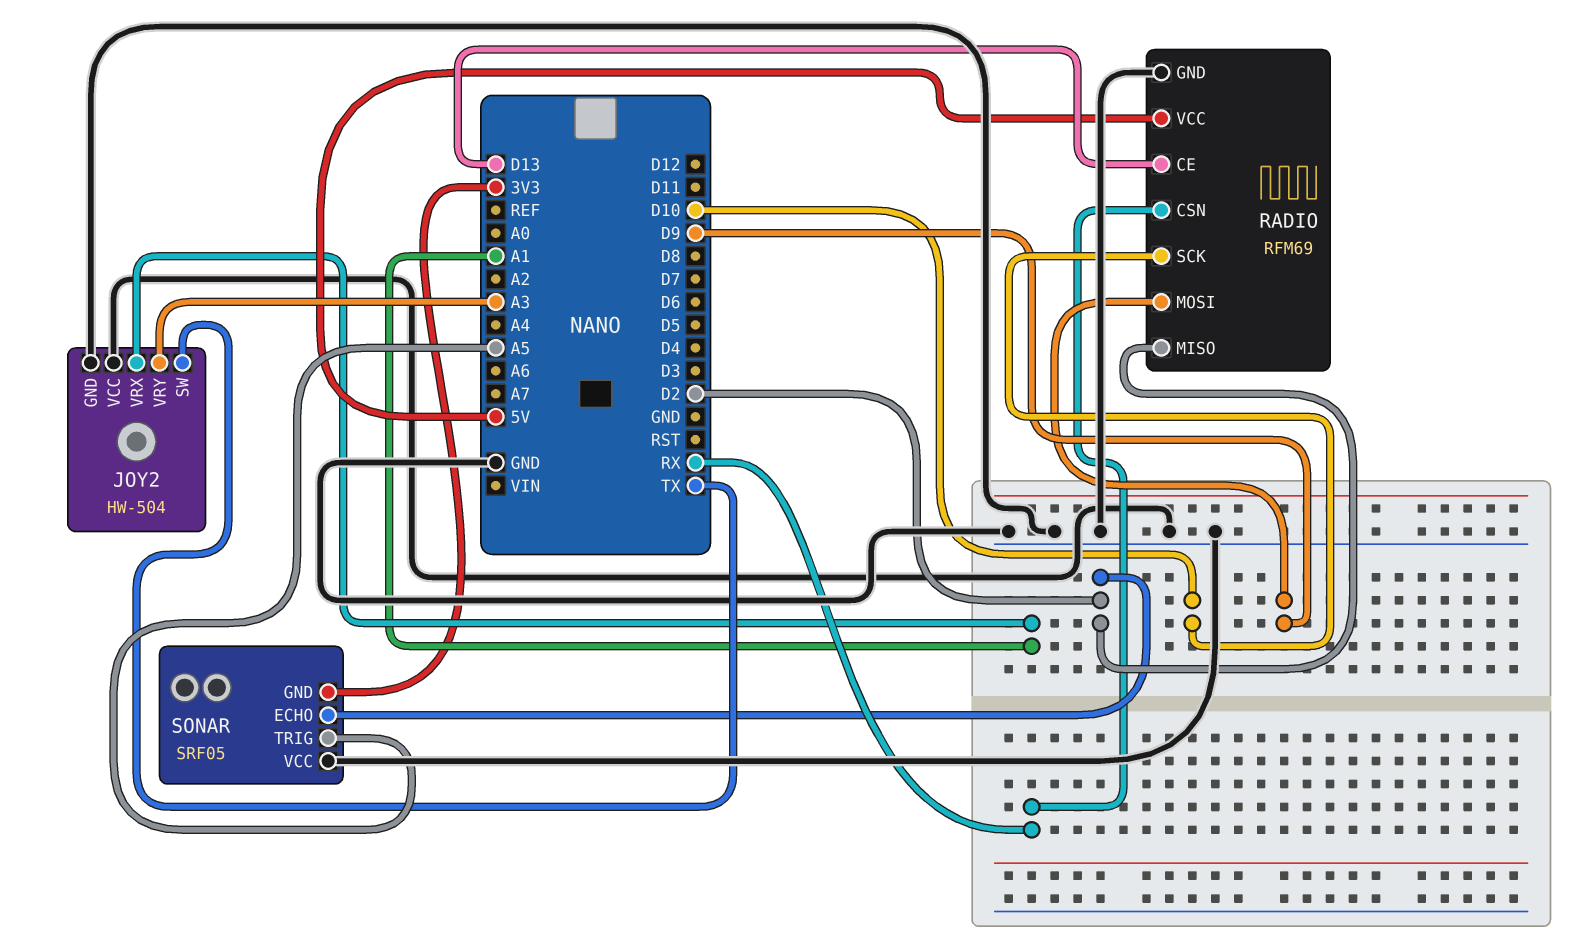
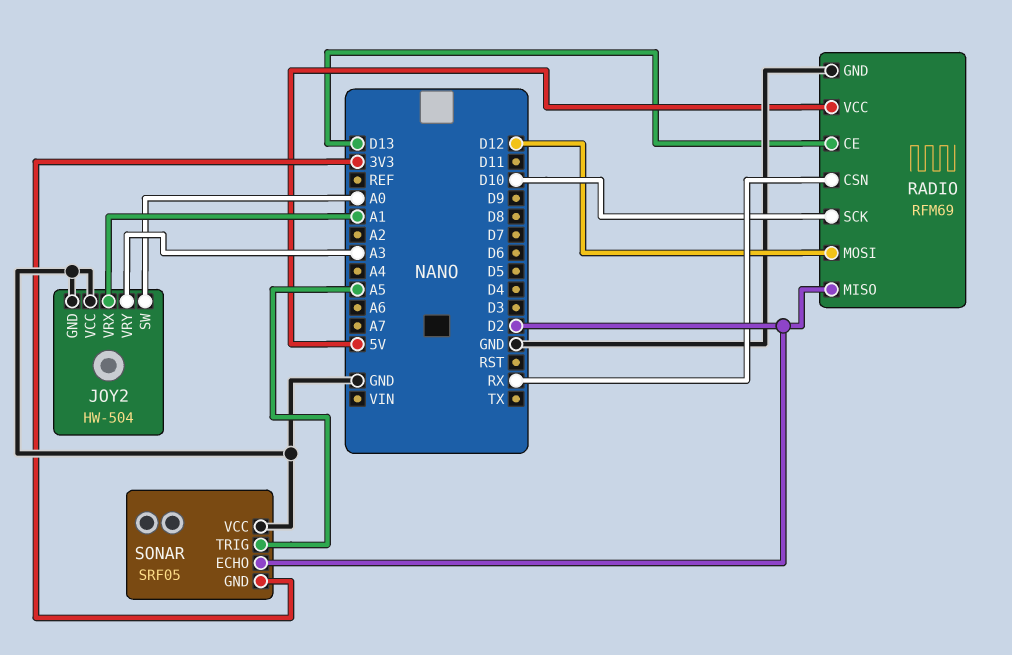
JOY2 pin SW: TX -> A0
RADIO pin MOSI: D9 -> D12

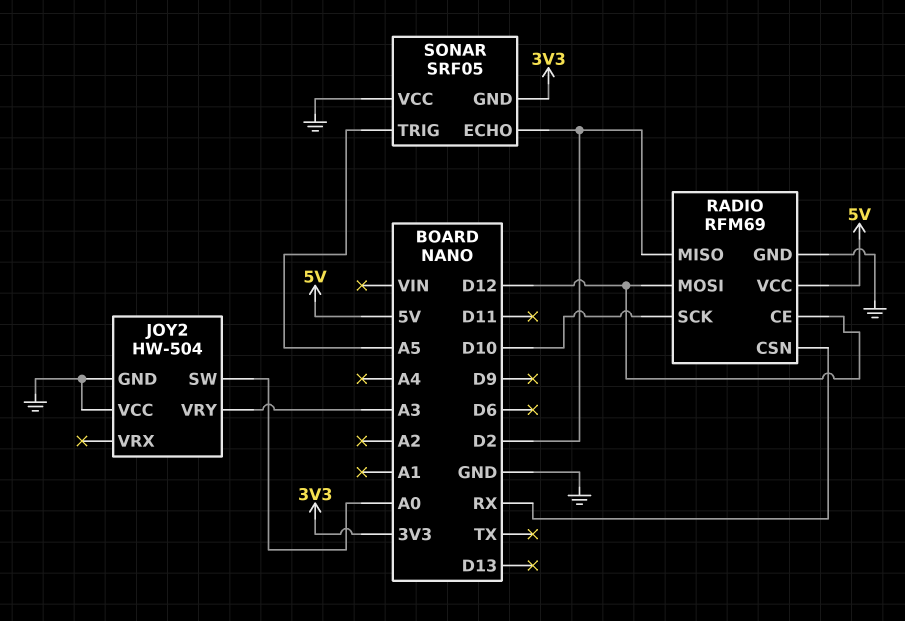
JOY2 pin VRX: A1 -> none
RADIO pin CE: D13 -> D12

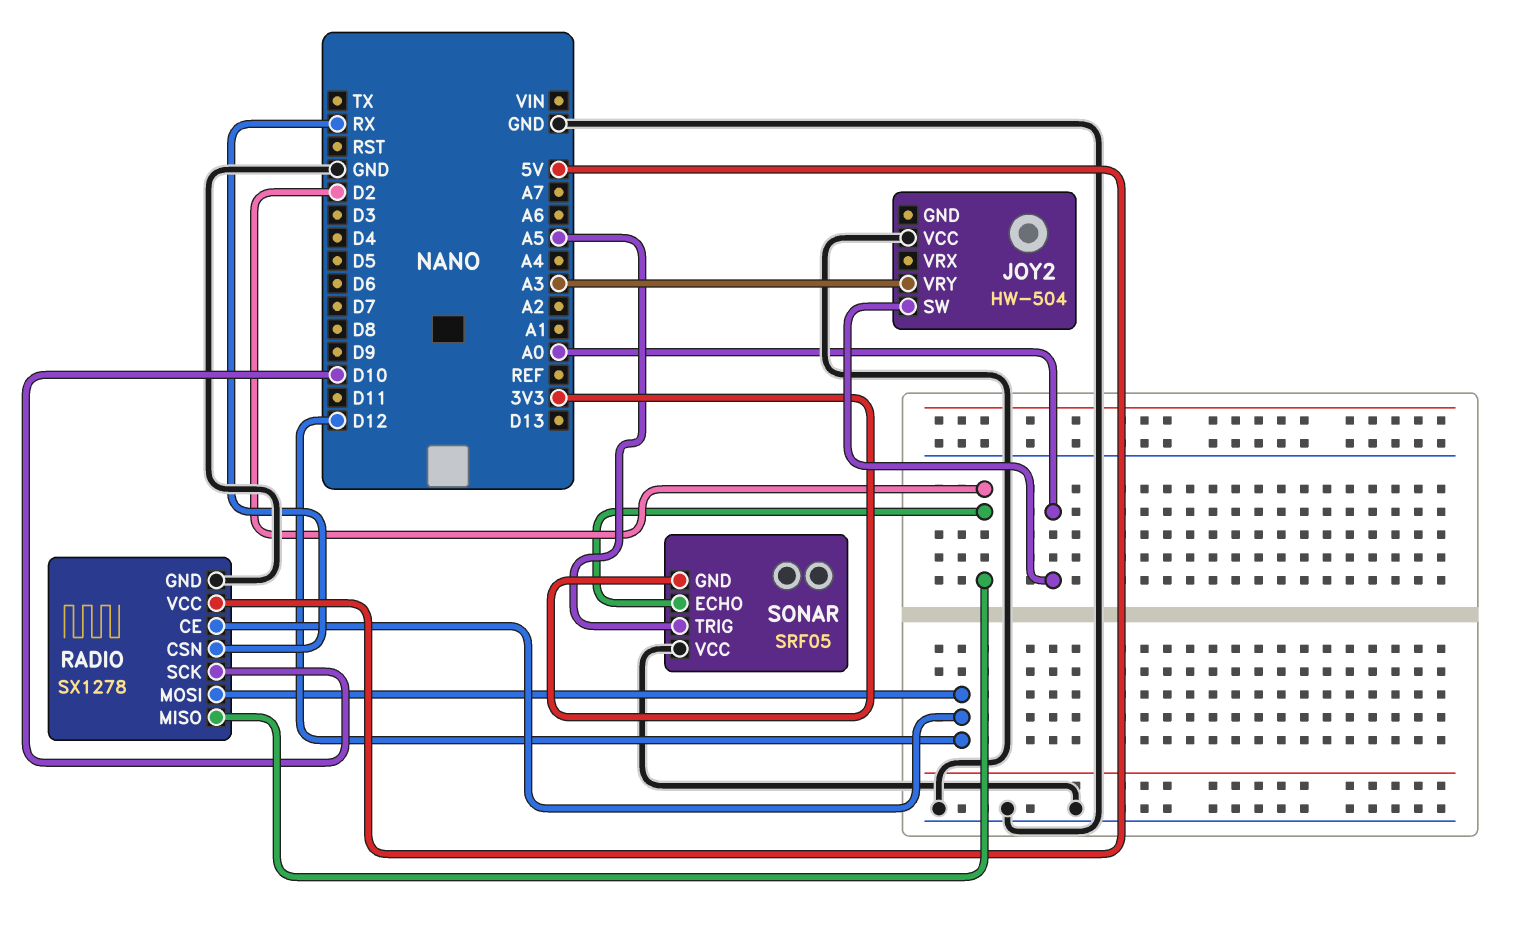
JOY2 pin GND: GND -> none
RADIO: RFM69 -> SX1278

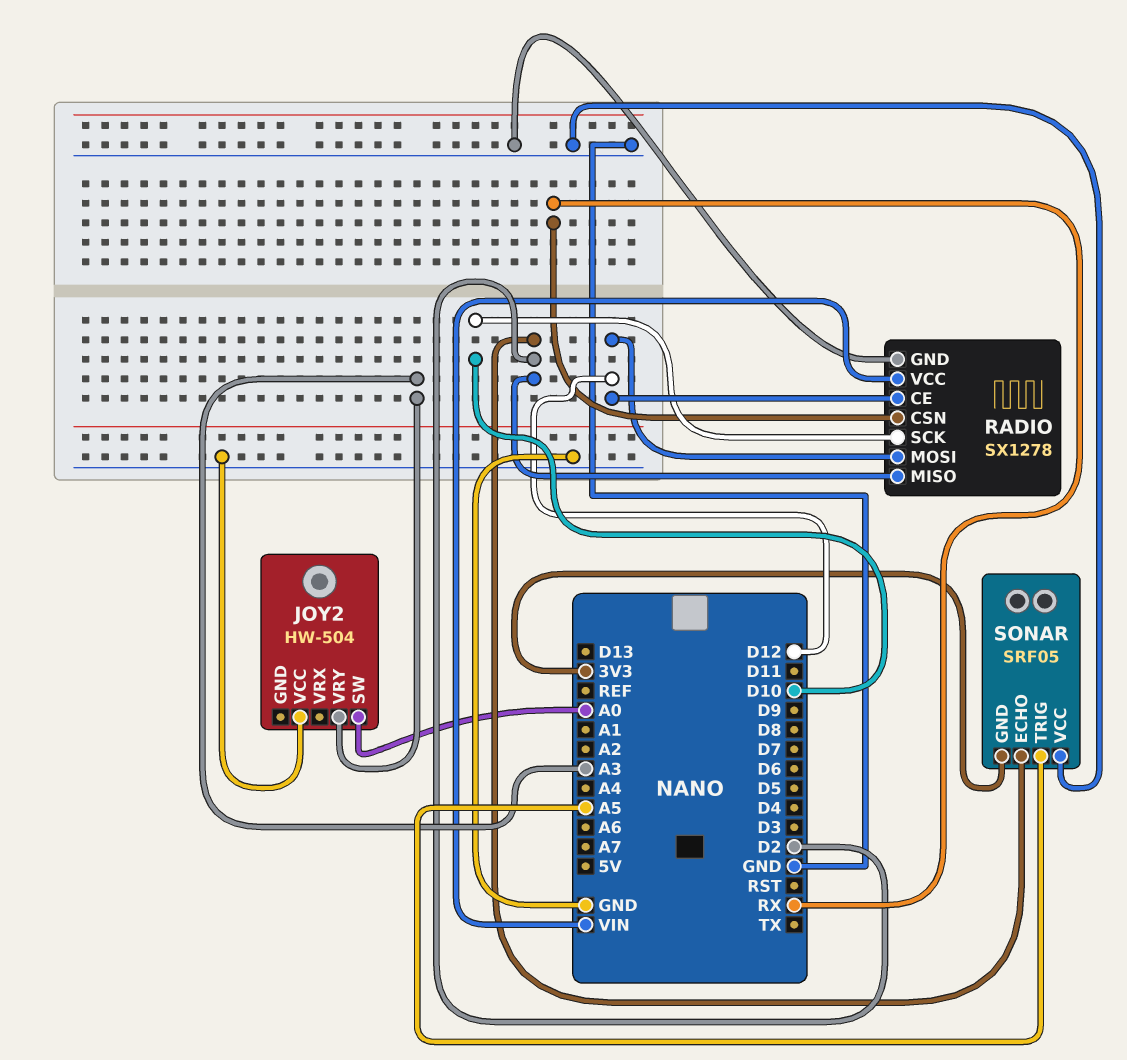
RADIO pin VCC: 5V -> VIN

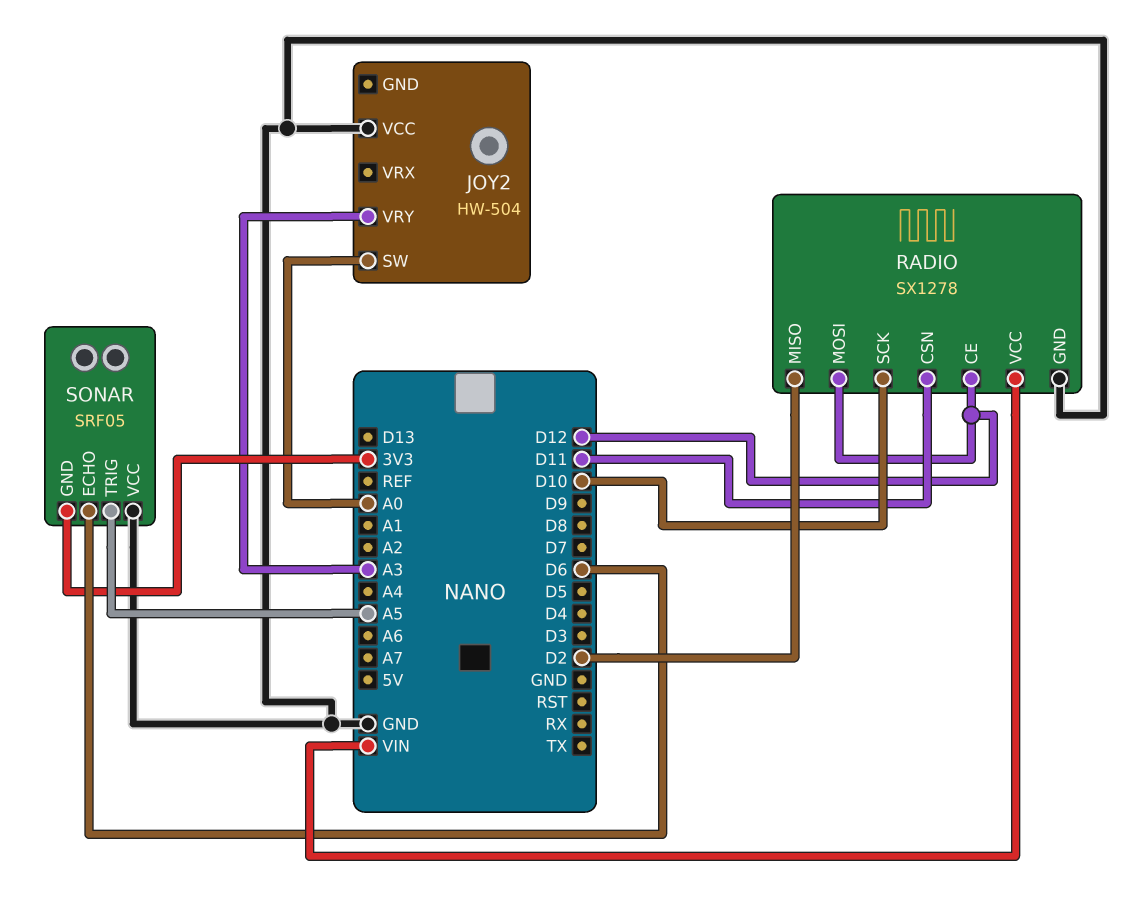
RADIO pin CSN: RX -> D11
SONAR pin ECHO: D2 -> D6

